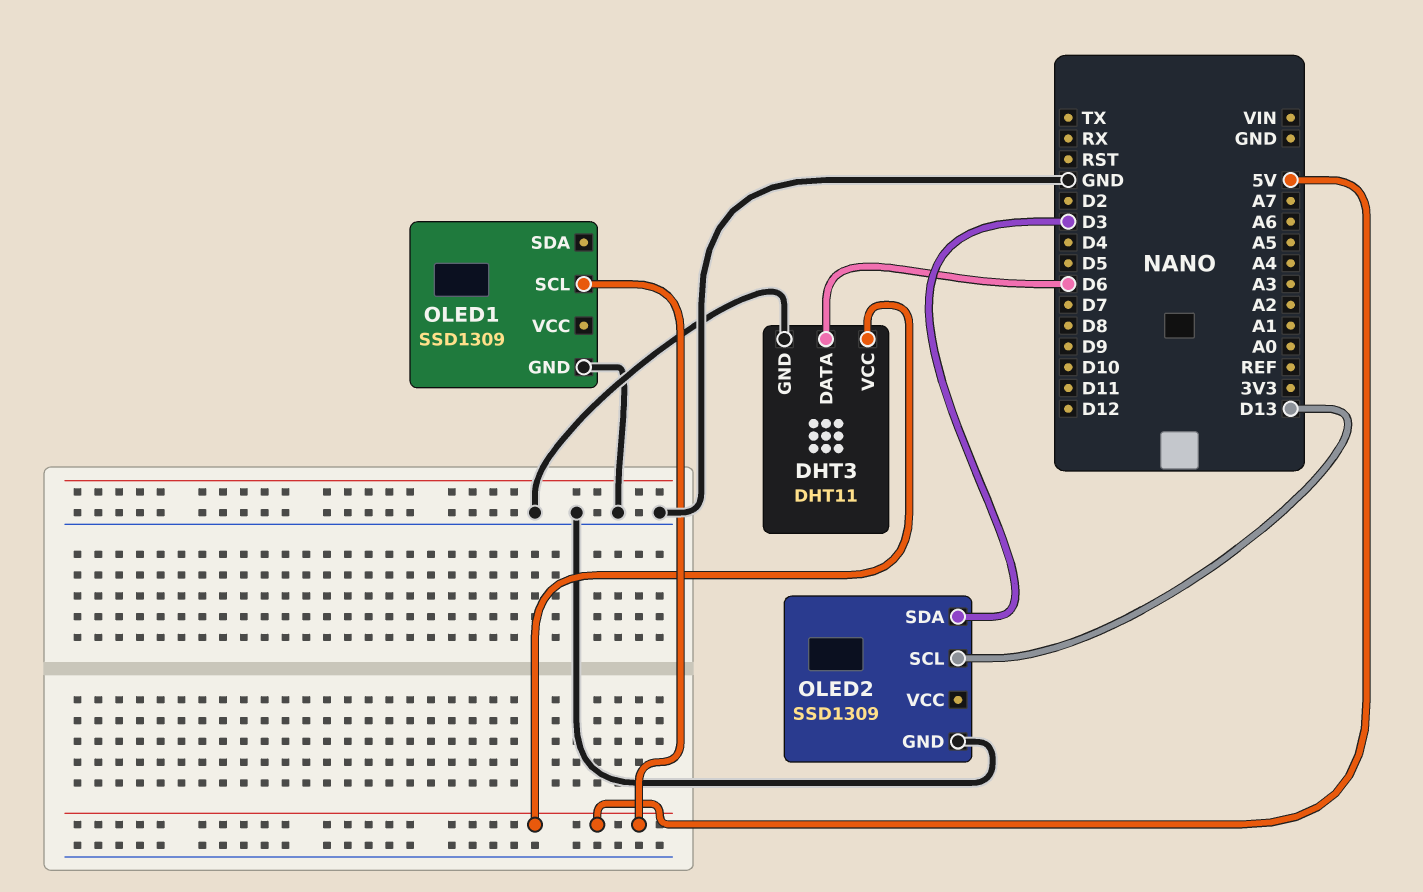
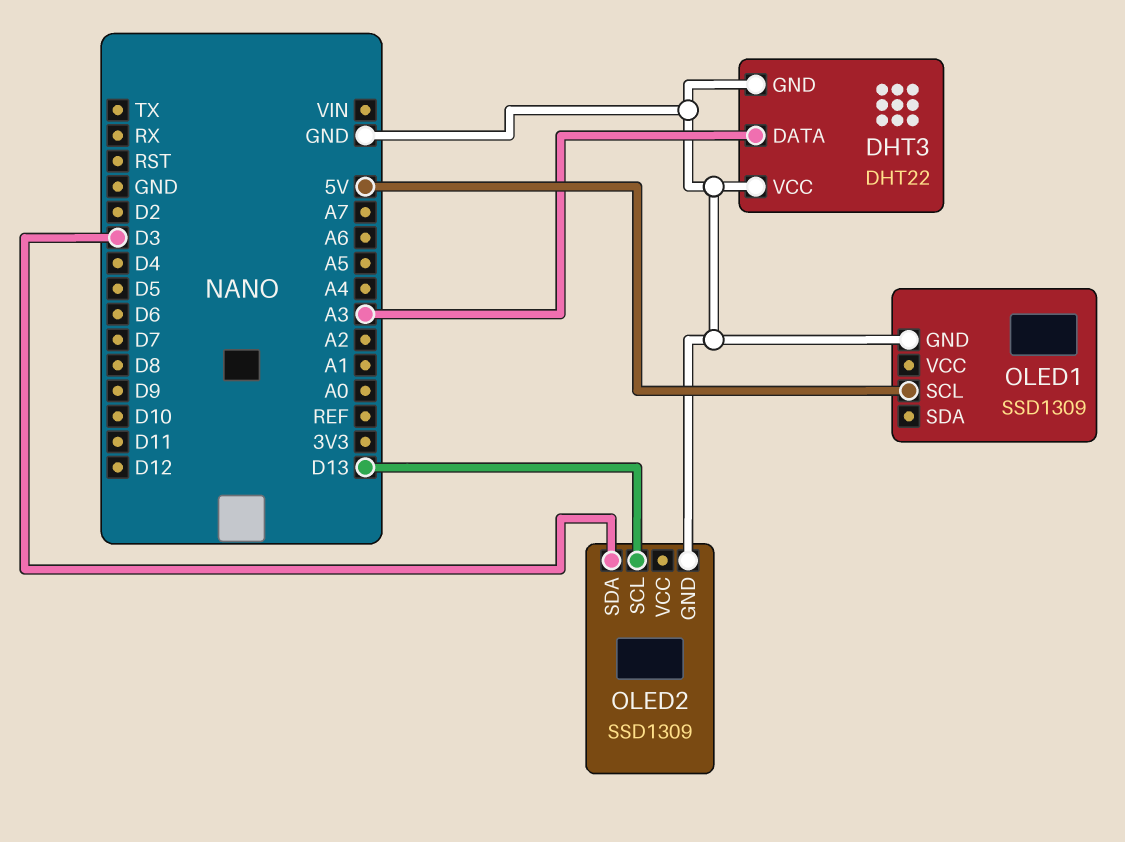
DHT3: DHT11 -> DHT22
DHT3 pin DATA: D6 -> A3
DHT3 pin VCC: 5V -> GND

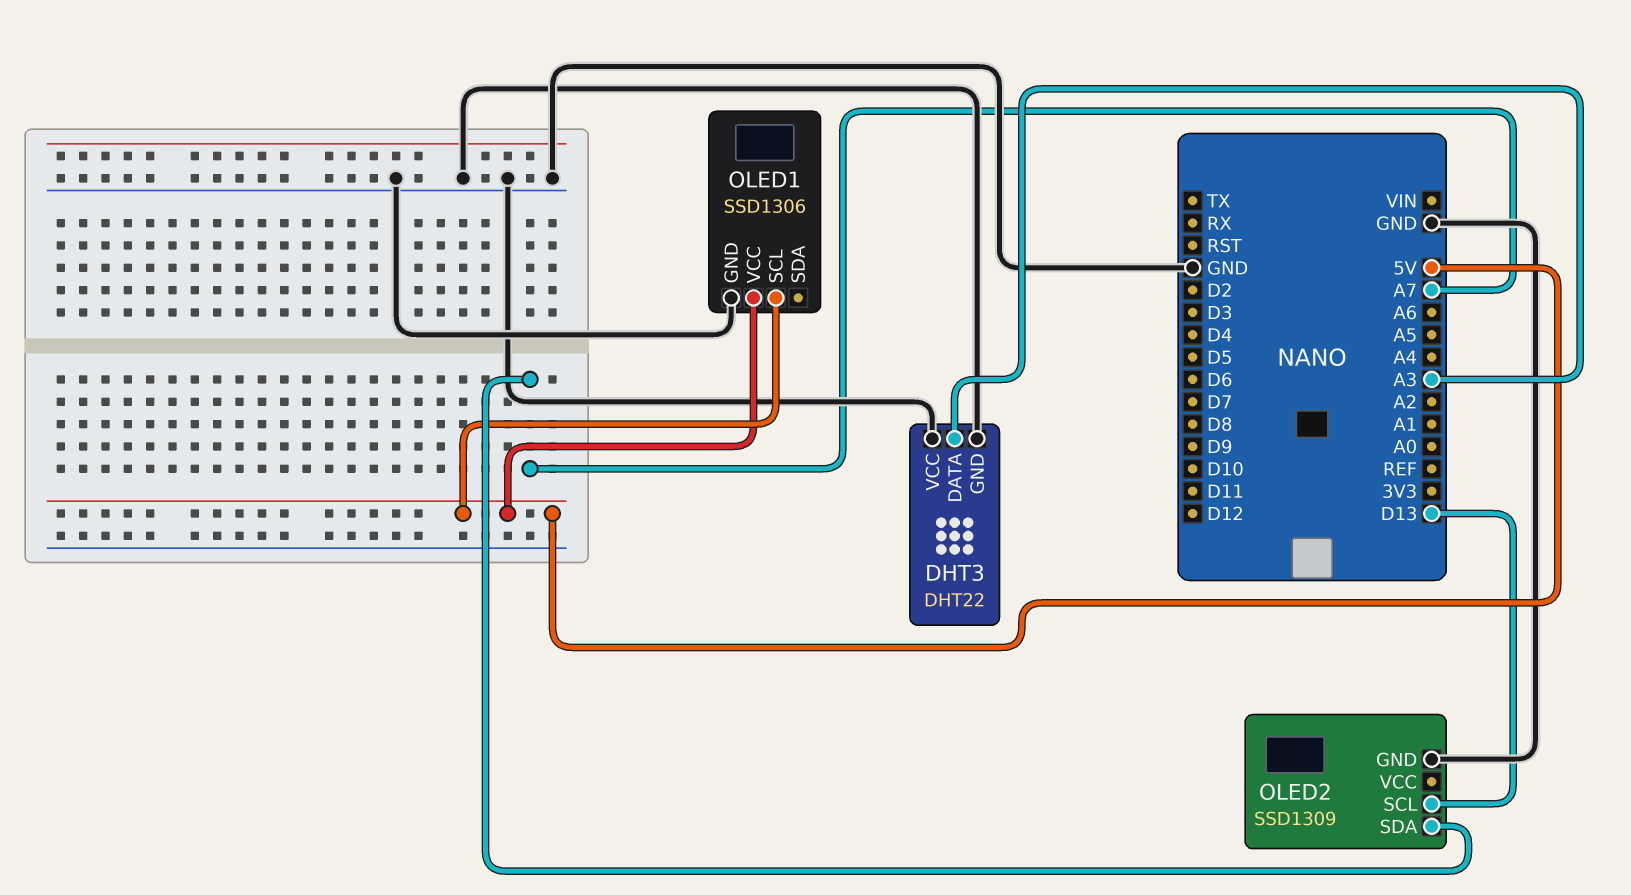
OLED1: SSD1309 -> SSD1306
OLED1 pin VCC: none -> 5V
OLED2 pin SDA: D3 -> A7

